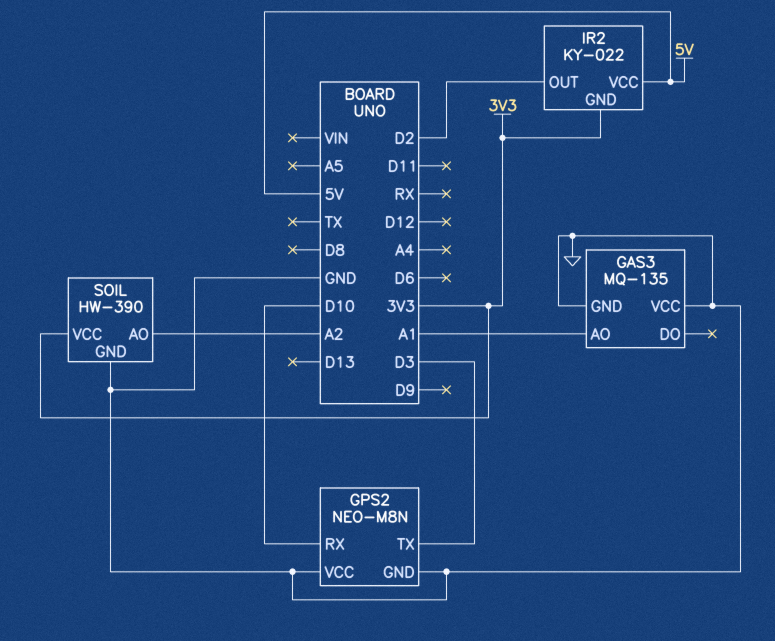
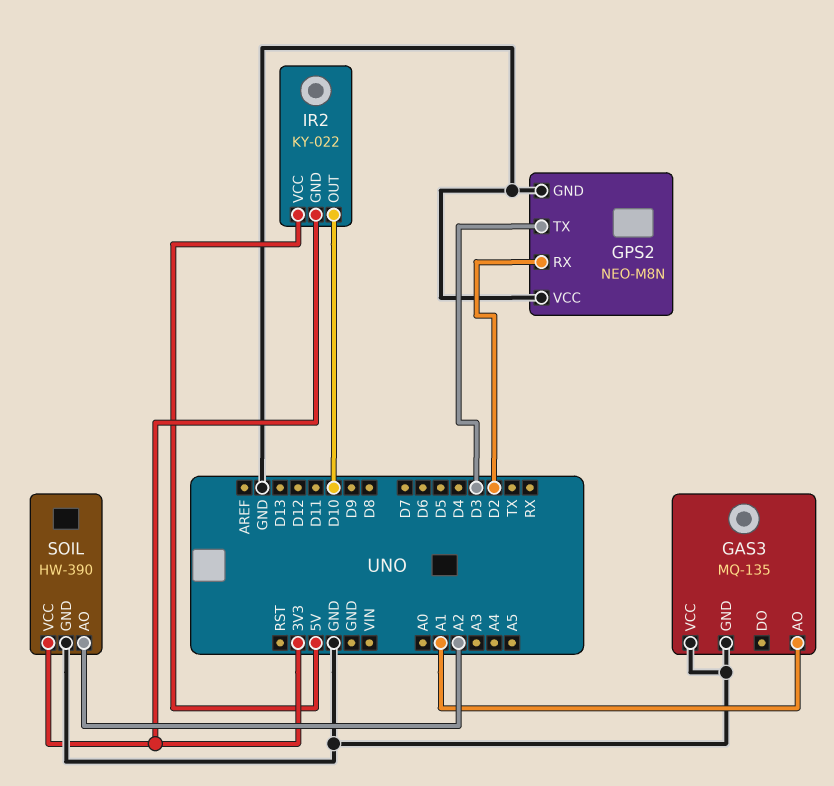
GPS2 pin RX: D10 -> D2
IR2 pin OUT: D2 -> D10

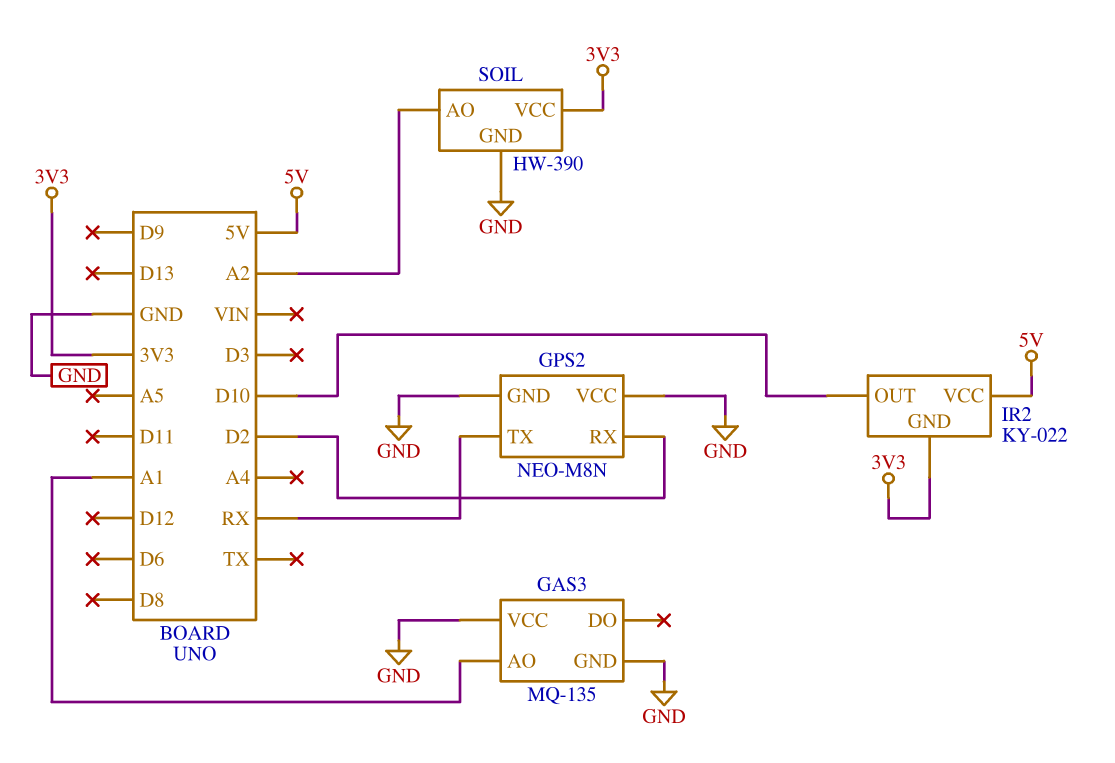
GPS2 pin TX: D3 -> RX

